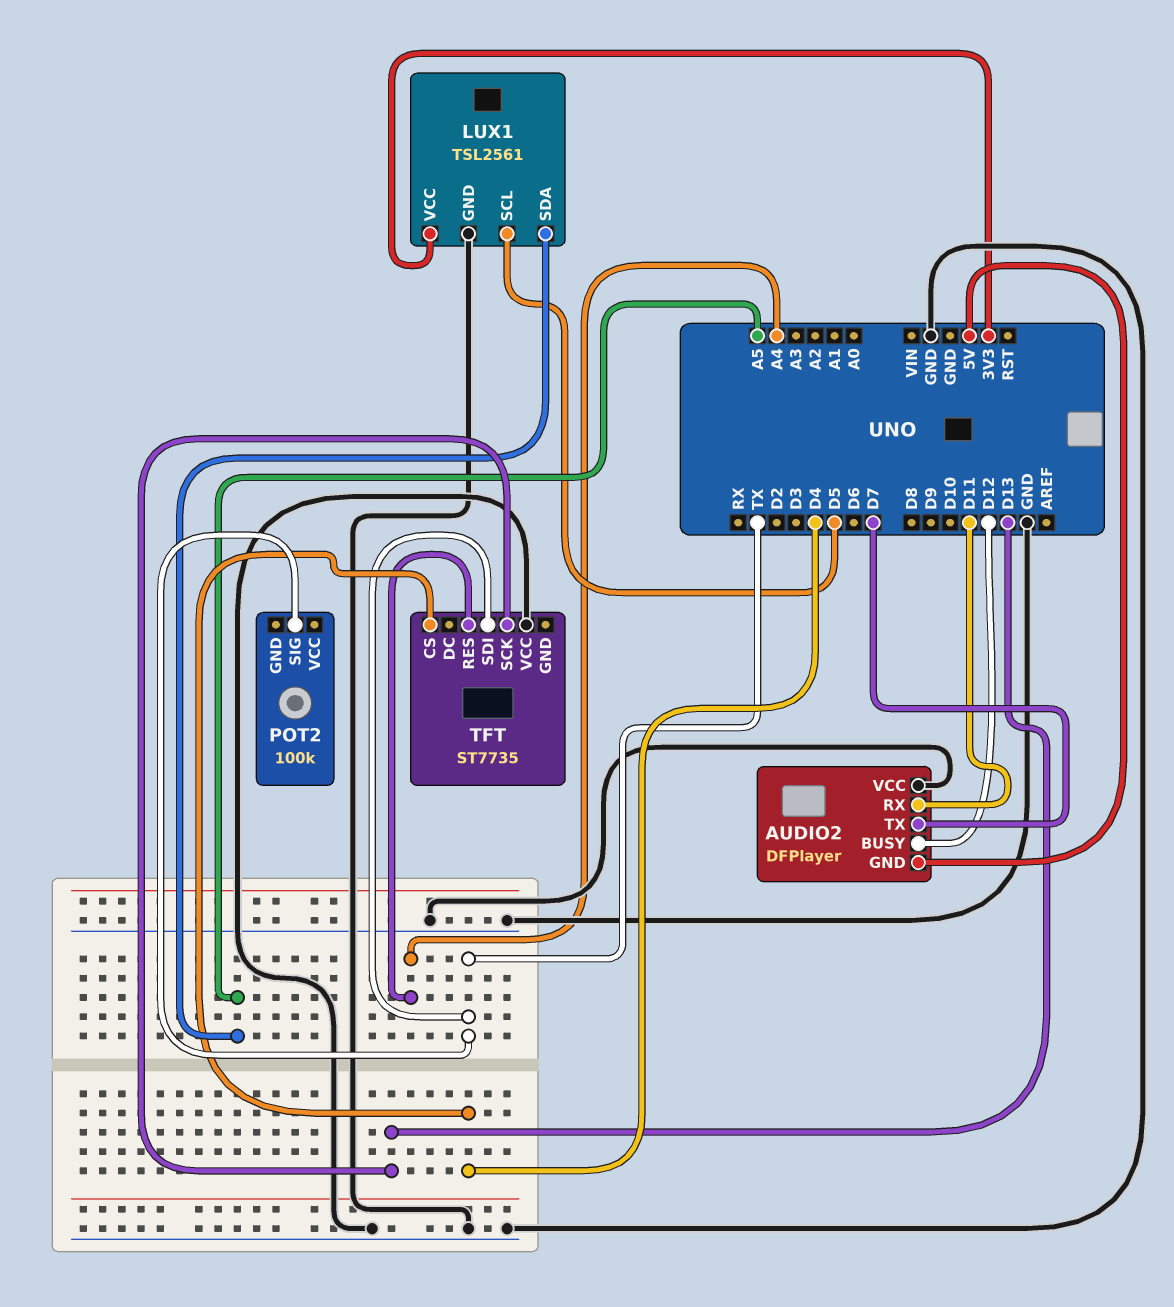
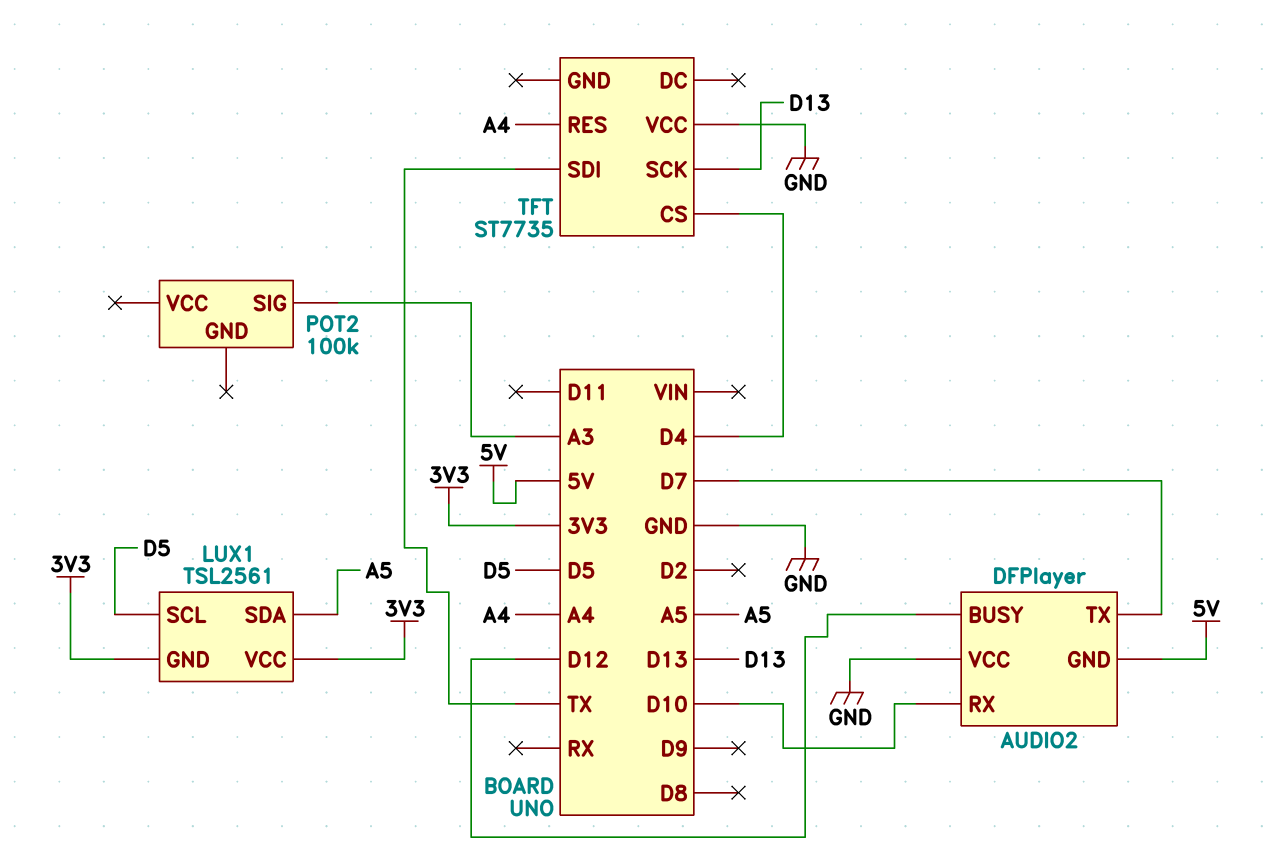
AUDIO2 pin RX: D11 -> D10
LUX1 pin GND: GND -> 3V3
POT2 pin SIG: TX -> A3

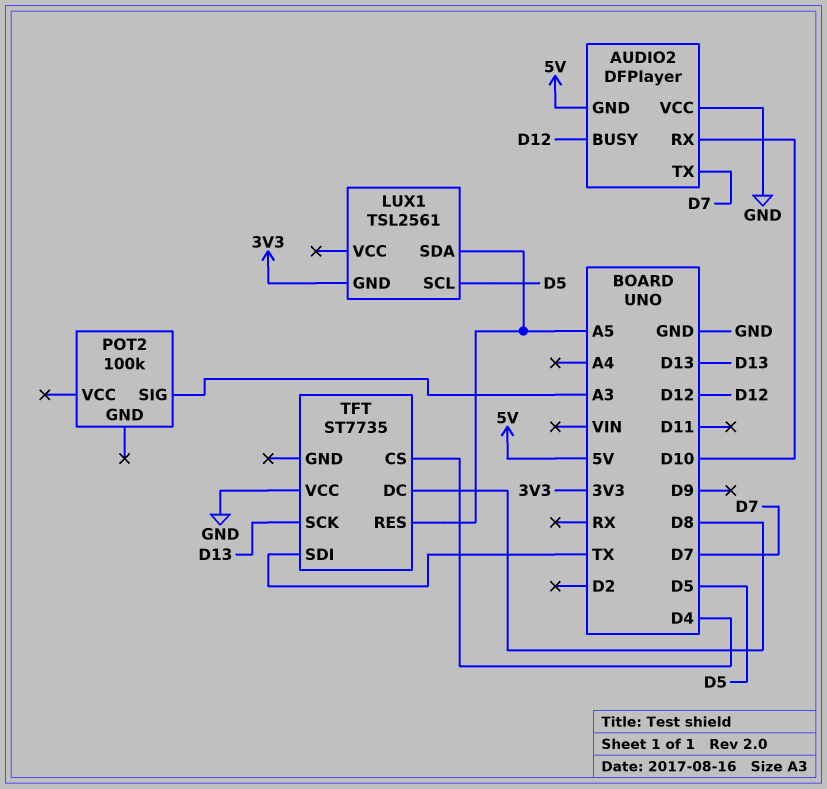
LUX1 pin VCC: 3V3 -> none
TFT pin DC: none -> D8
TFT pin RES: A4 -> A5

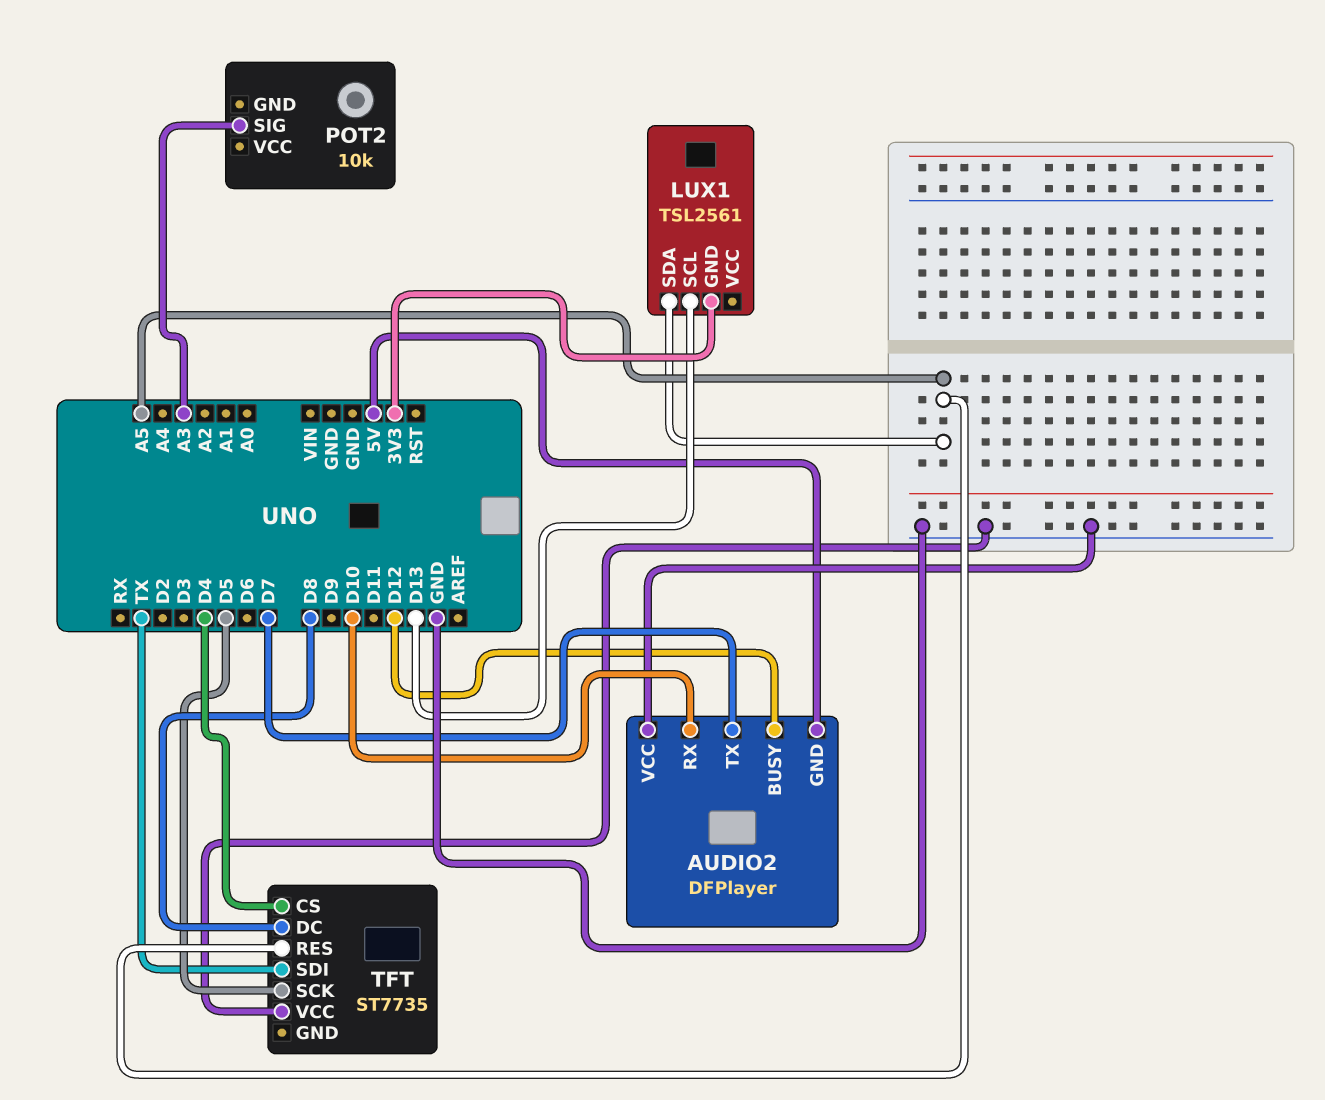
LUX1 pin SCL: D5 -> D13
POT2: 100k -> 10k
TFT pin SCK: D13 -> D5

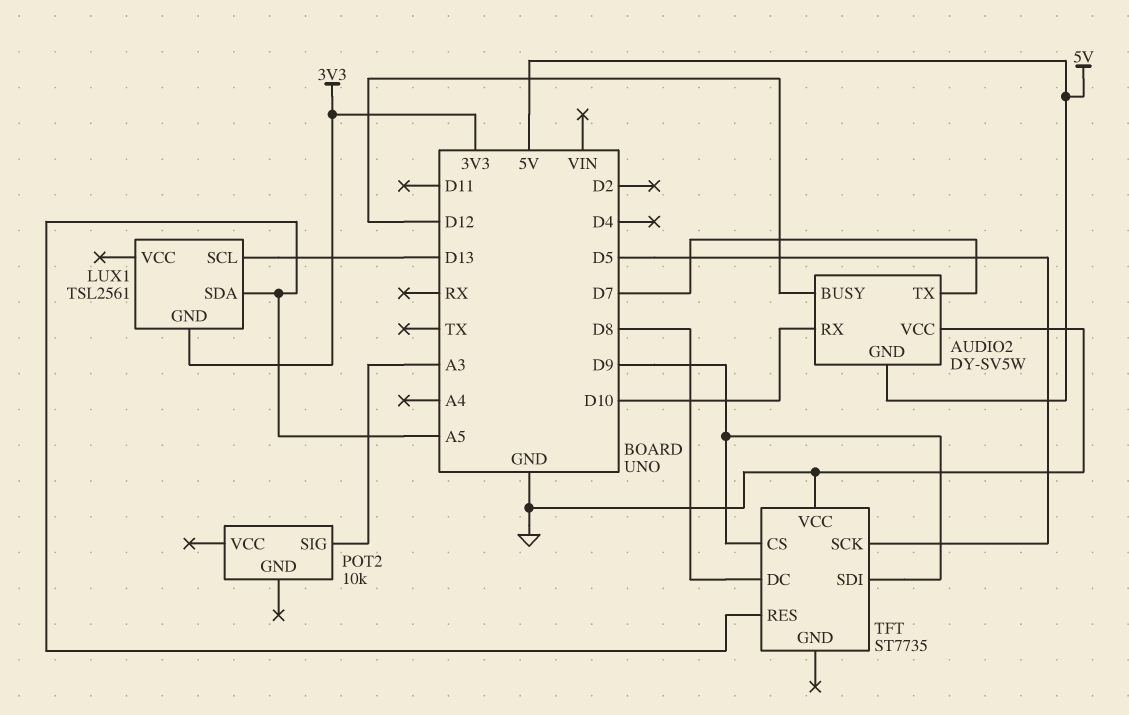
AUDIO2: DFPlayer -> DY-SV5W
TFT pin CS: D4 -> D9
TFT pin SDI: TX -> D9

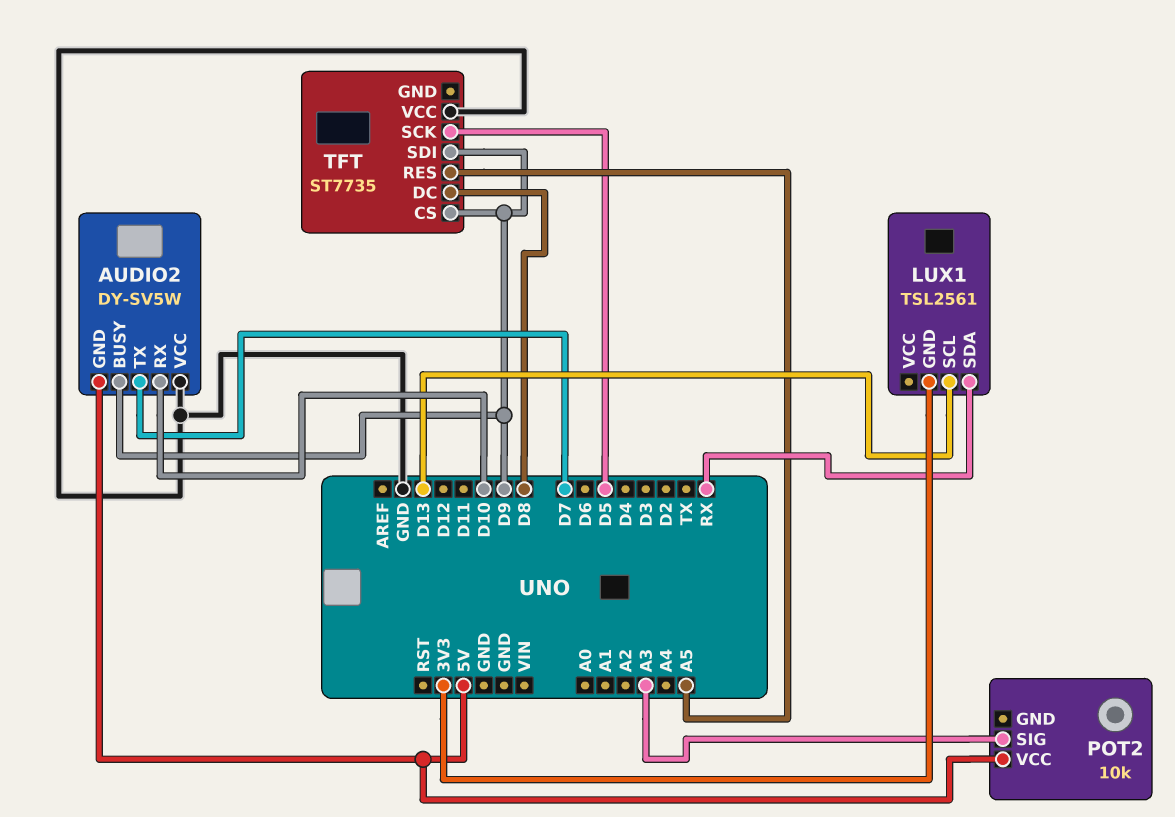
AUDIO2 pin BUSY: D12 -> D9
LUX1 pin SDA: A5 -> RX
POT2 pin VCC: none -> 5V

